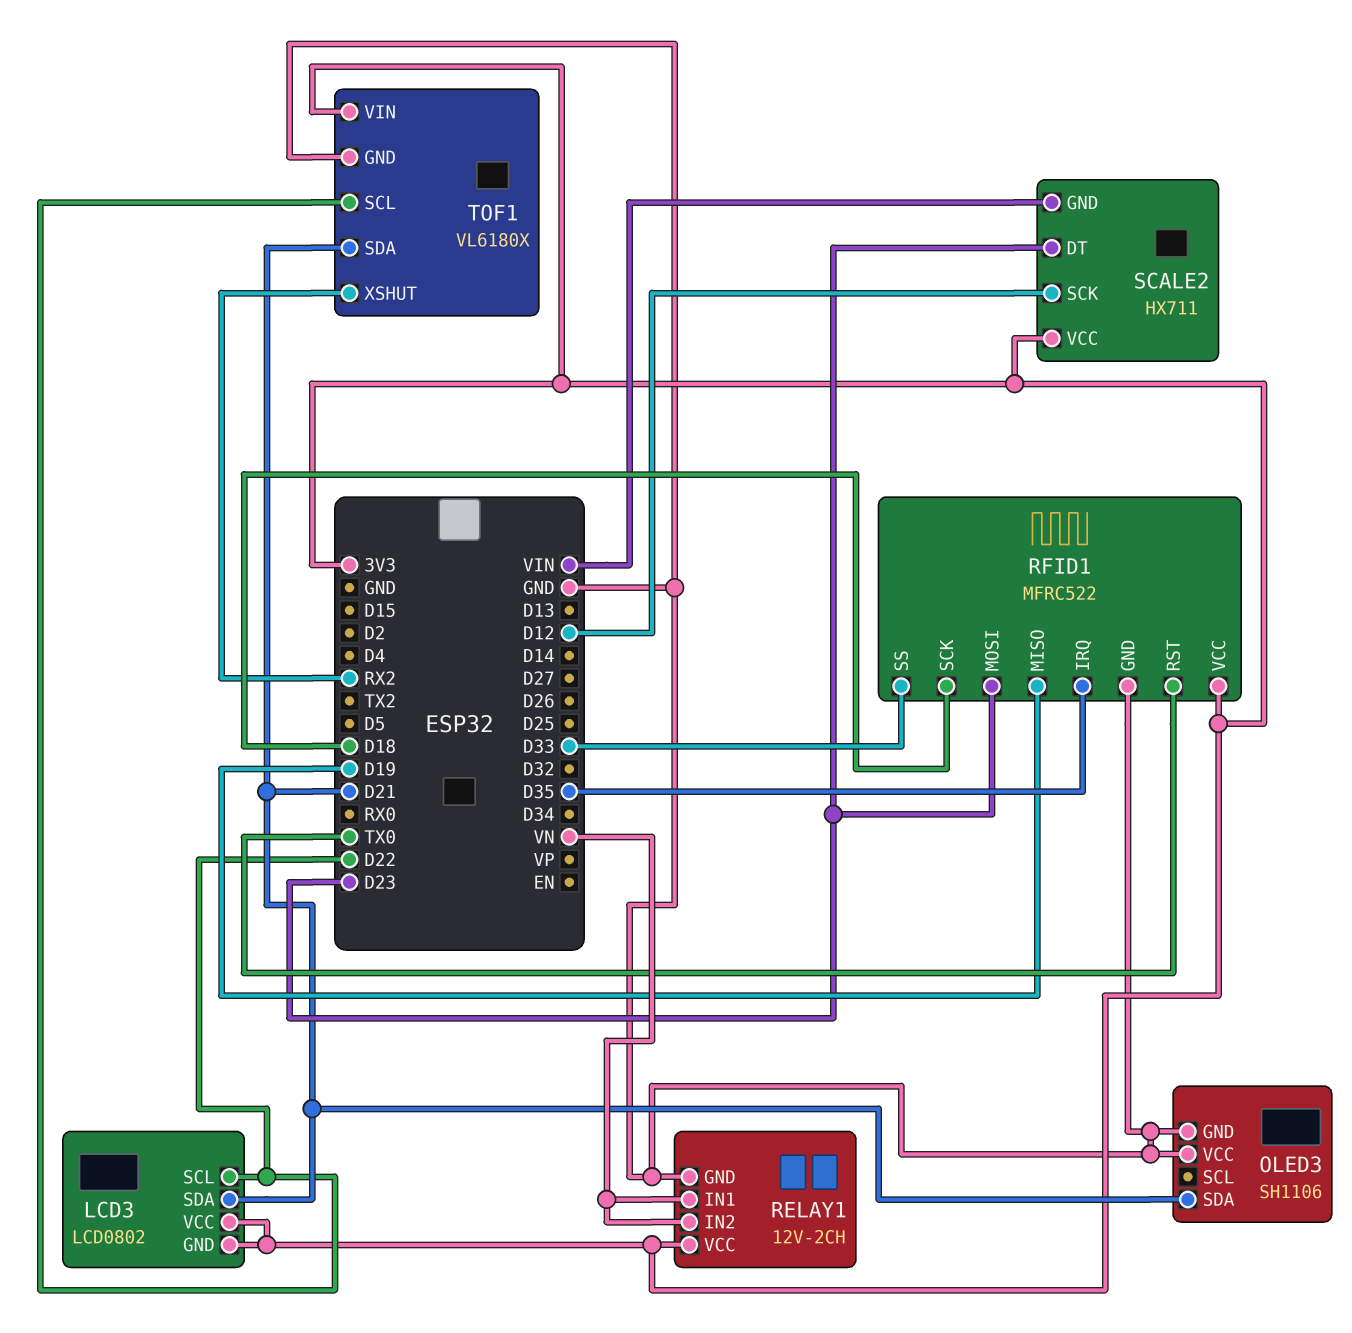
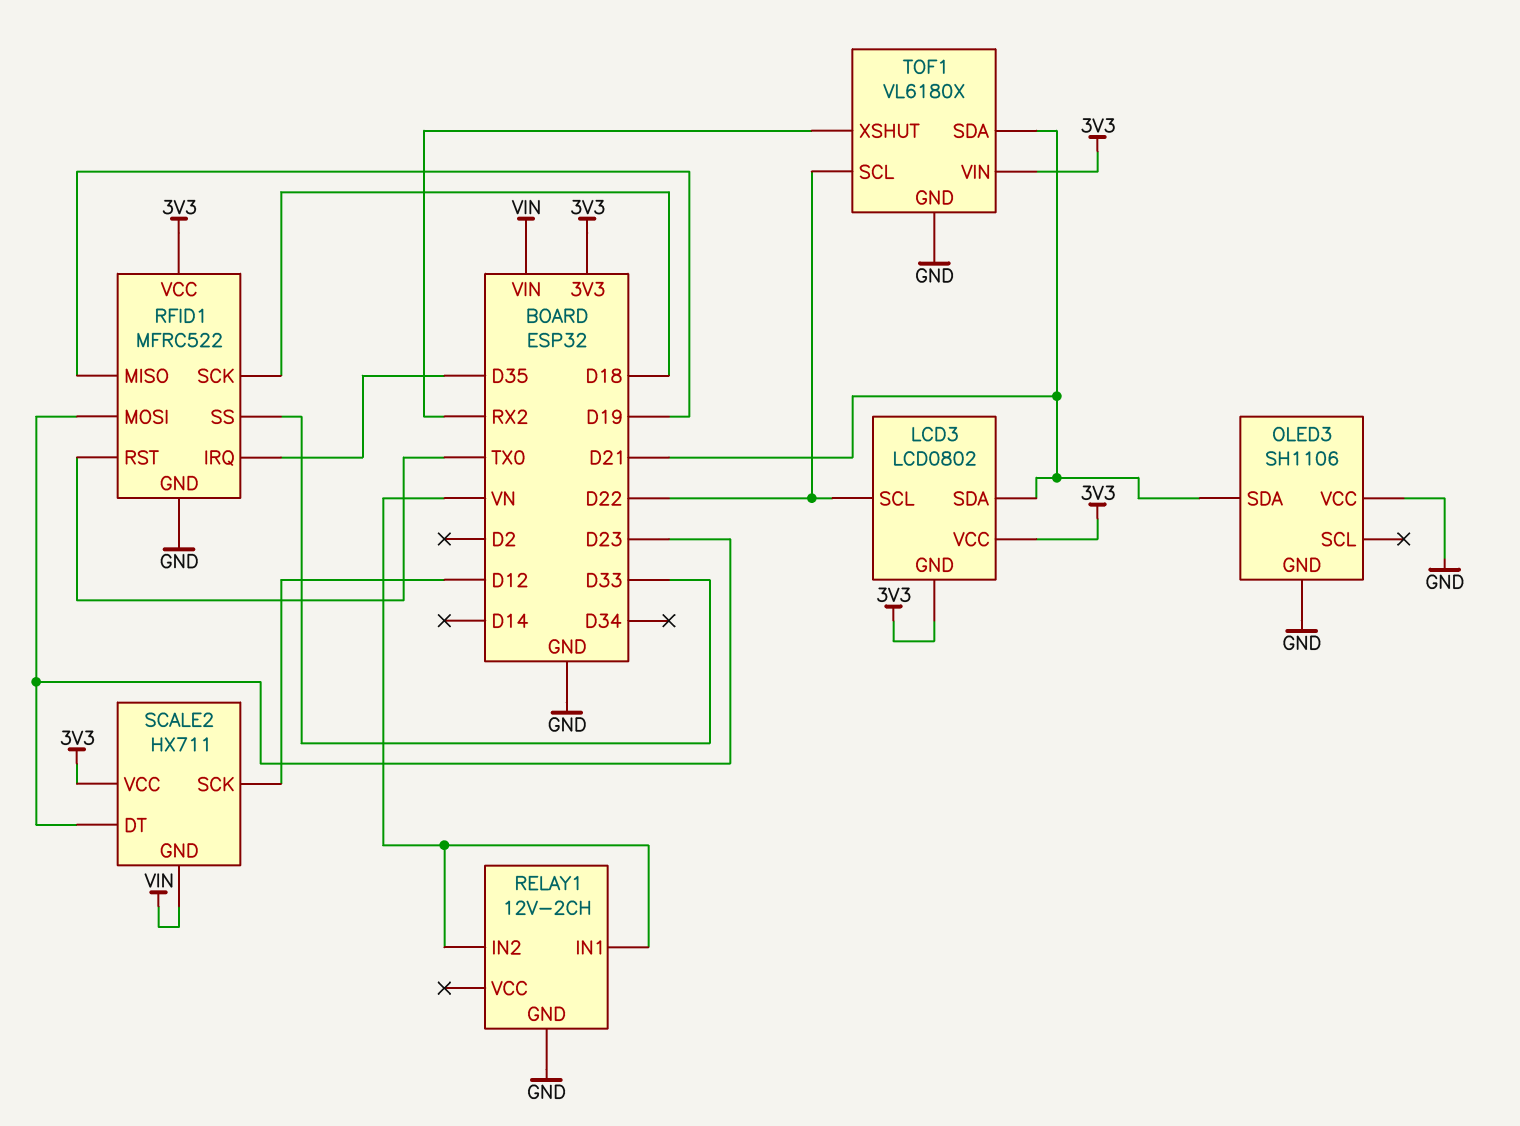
RELAY1 pin VCC: 3V3 -> none

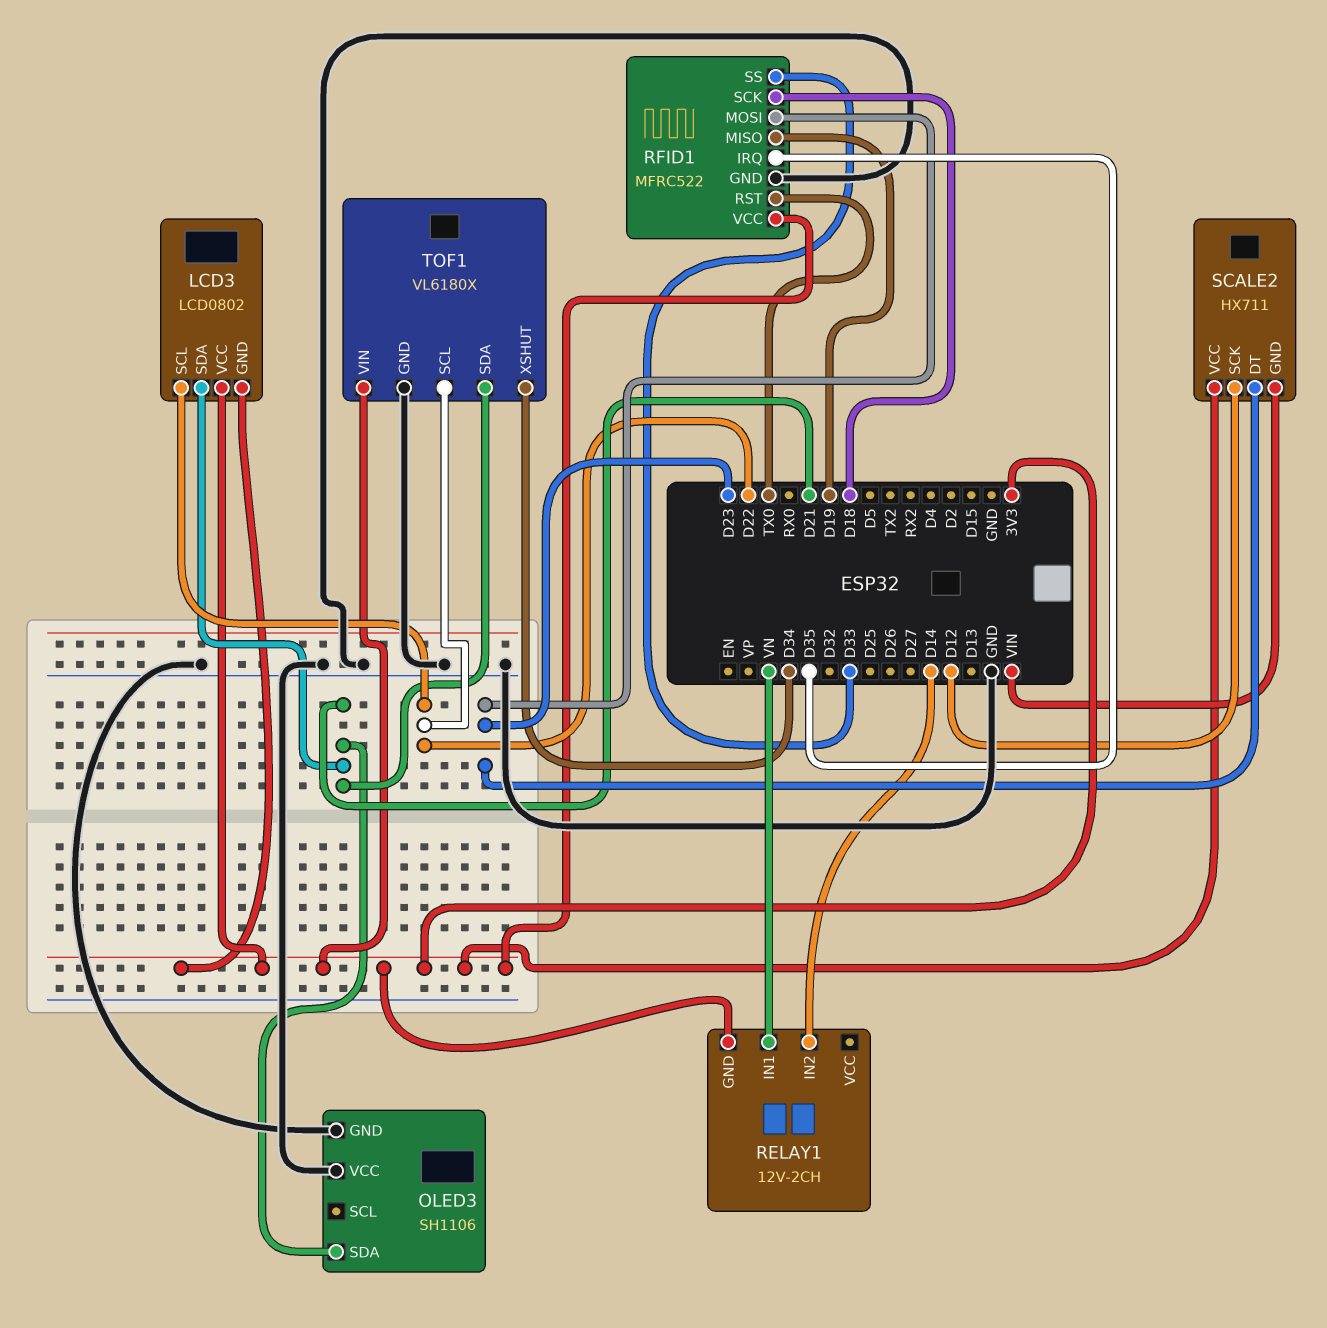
RELAY1 pin GND: GND -> 3V3
RELAY1 pin IN2: VN -> D14
TOF1 pin XSHUT: RX2 -> D34

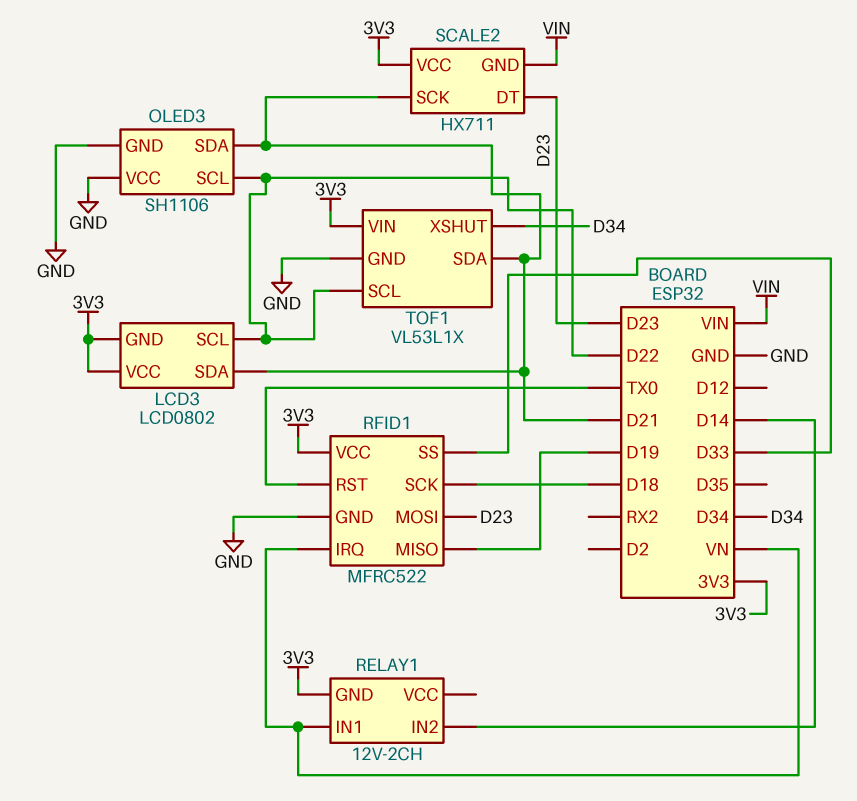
OLED3 pin SCL: none -> D22
RFID1 pin IRQ: D35 -> VN
SCALE2 pin SCK: D12 -> D21
TOF1: VL6180X -> VL53L1X

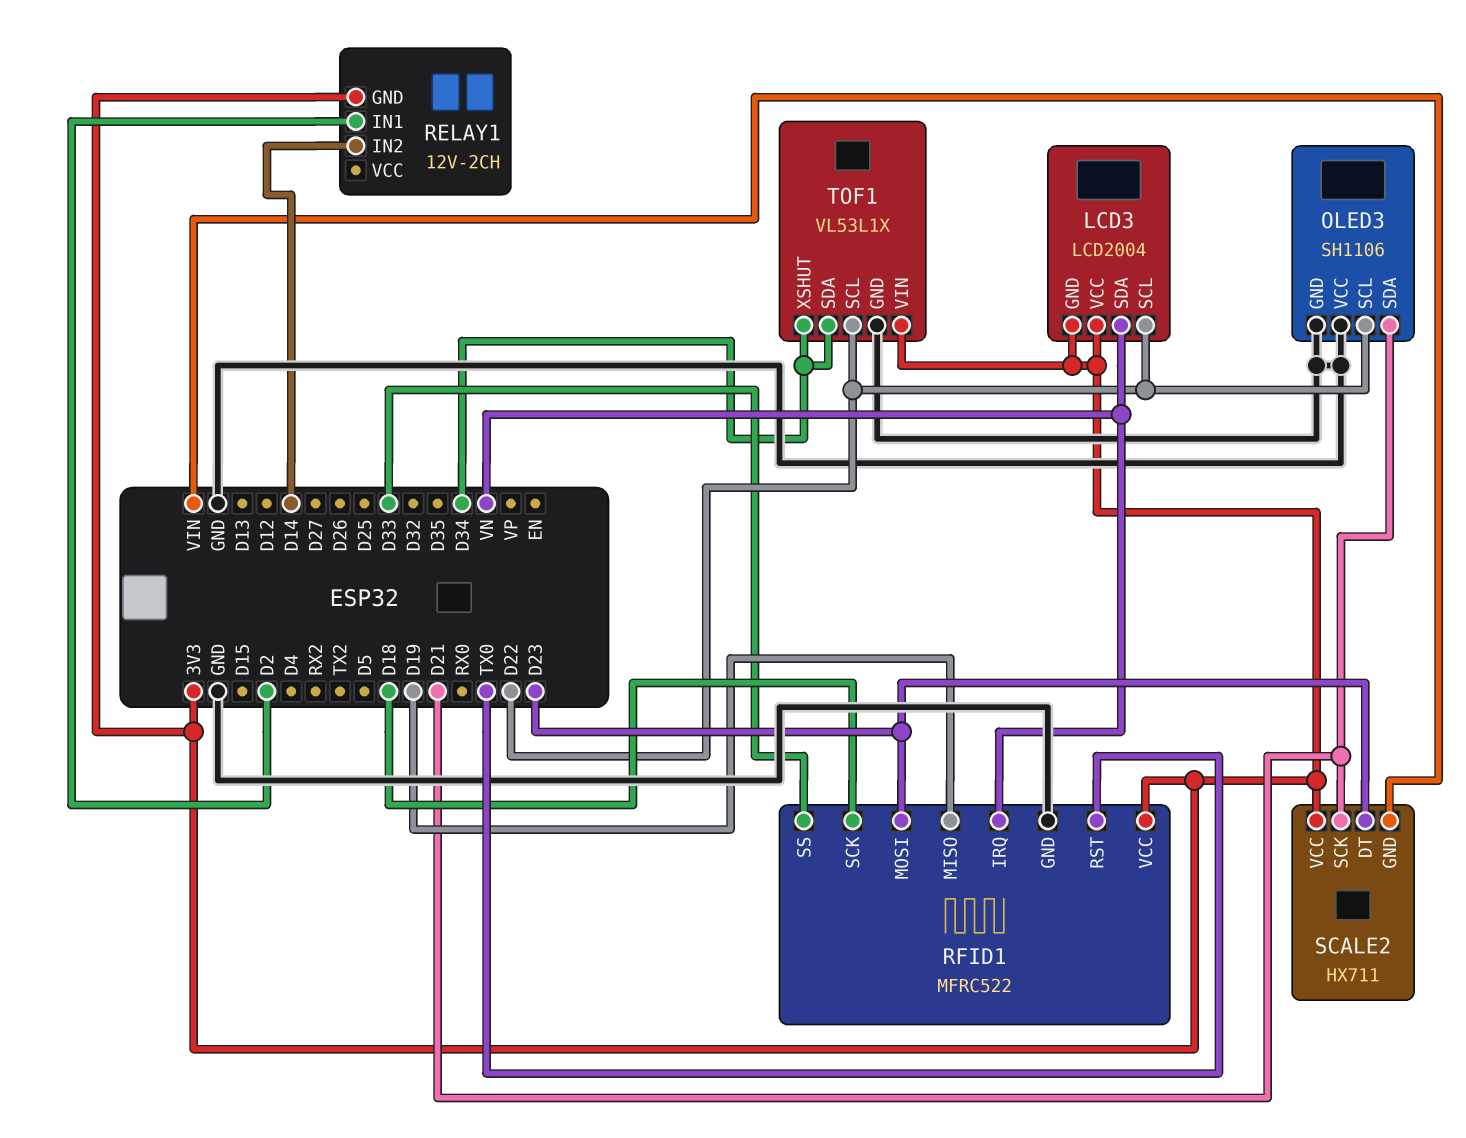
LCD3: LCD0802 -> LCD2004
LCD3 pin SDA: D21 -> VN
RELAY1 pin IN1: VN -> D2
TOF1 pin SDA: D21 -> D34

